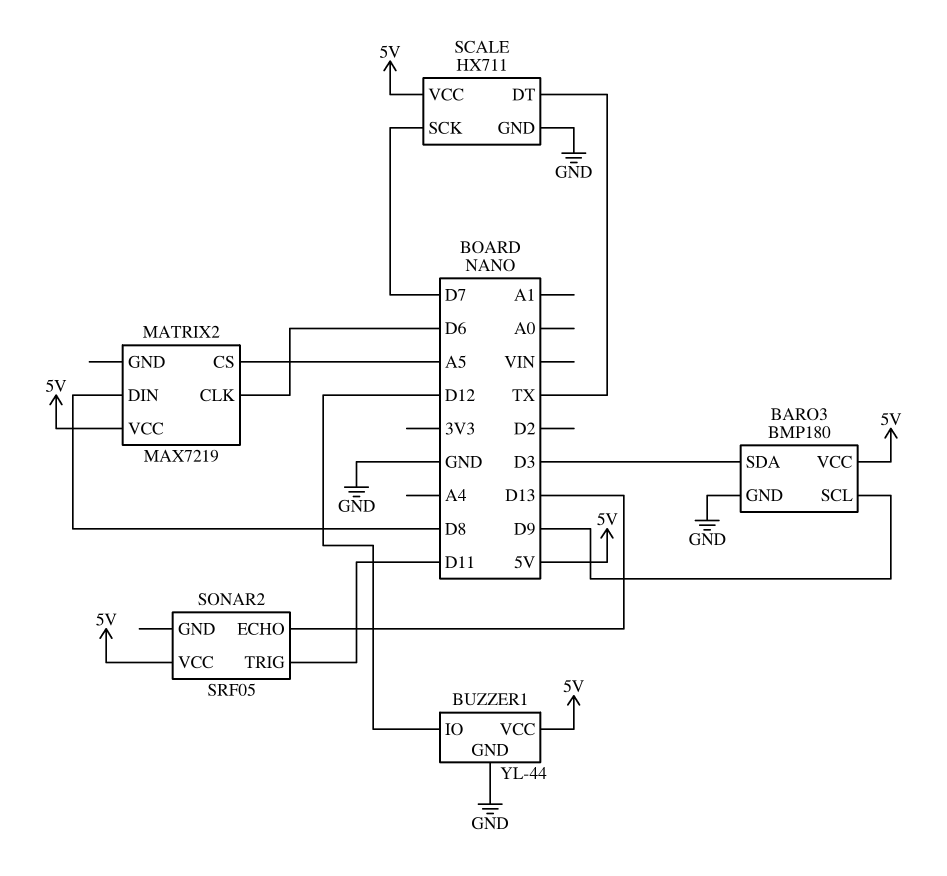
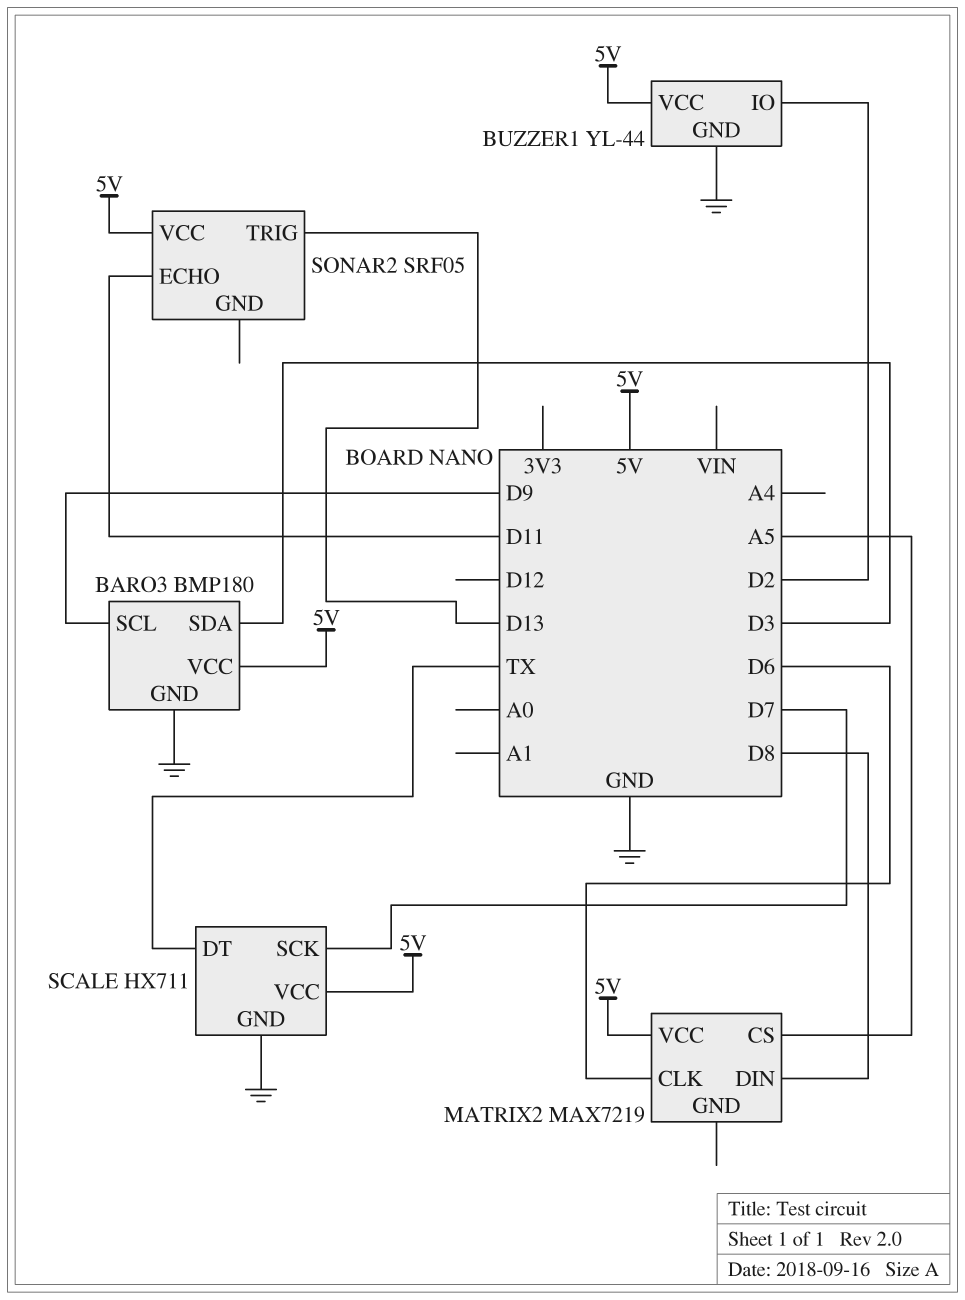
BUZZER1 pin IO: D12 -> D2
SONAR2 pin ECHO: D13 -> D11
SONAR2 pin TRIG: D11 -> D13

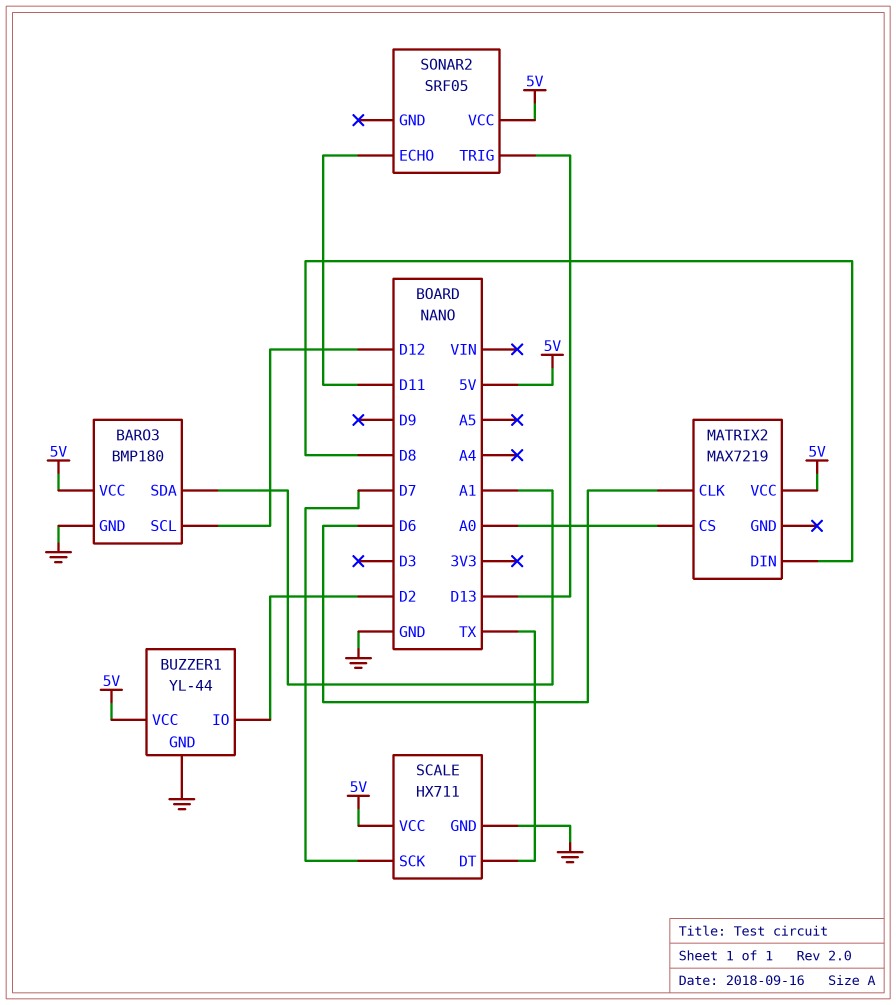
BARO3 pin SCL: D9 -> D12
BARO3 pin SDA: D3 -> A1
MATRIX2 pin CS: A5 -> A0

